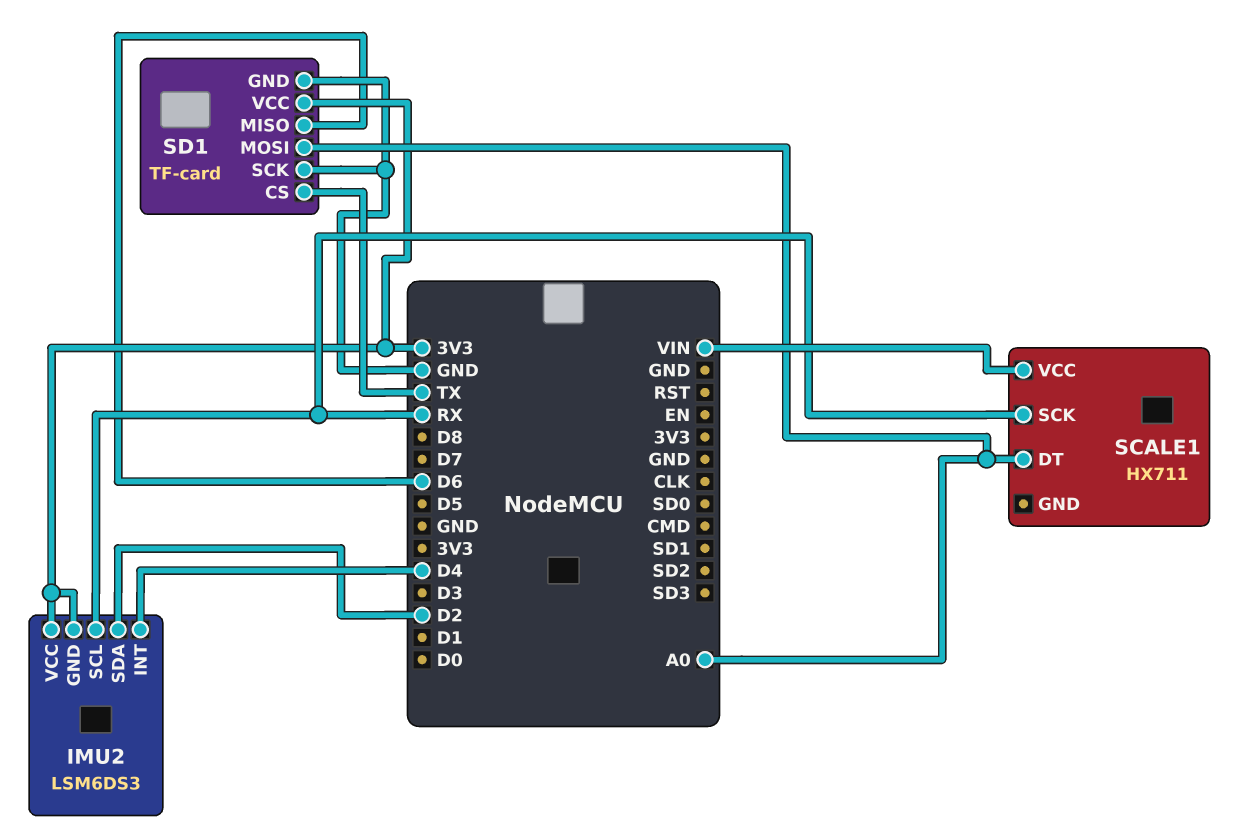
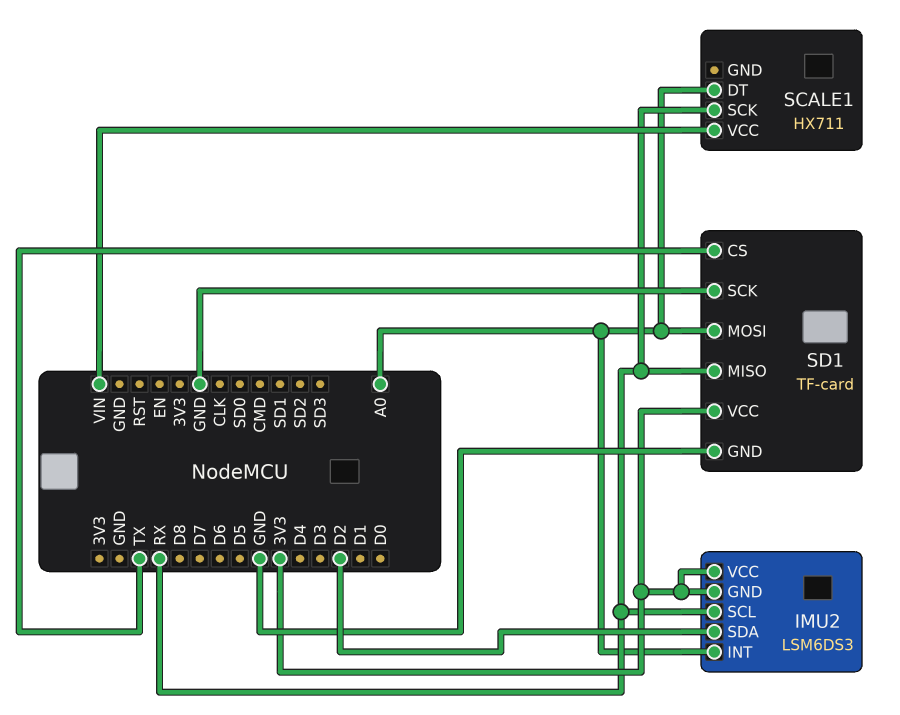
IMU2 pin INT: D4 -> A0
SD1 pin MISO: D6 -> RX

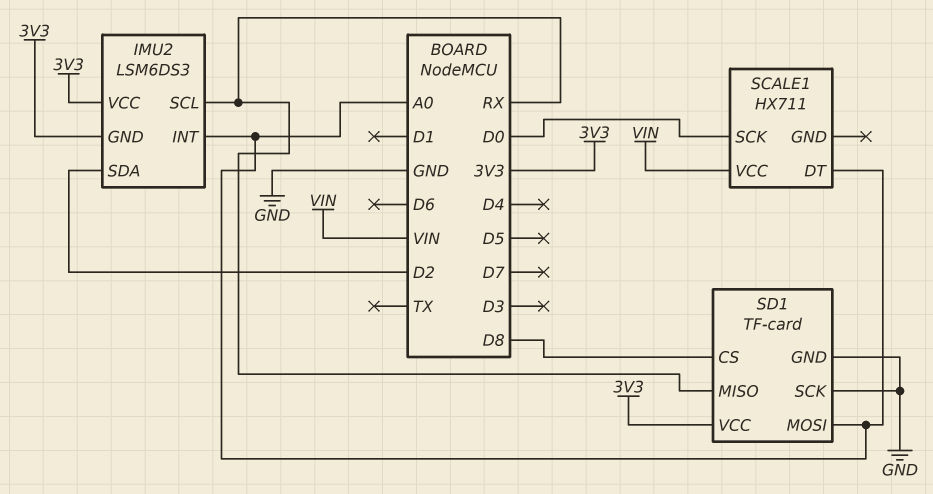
SCALE1 pin SCK: RX -> D0
SD1 pin CS: TX -> D8

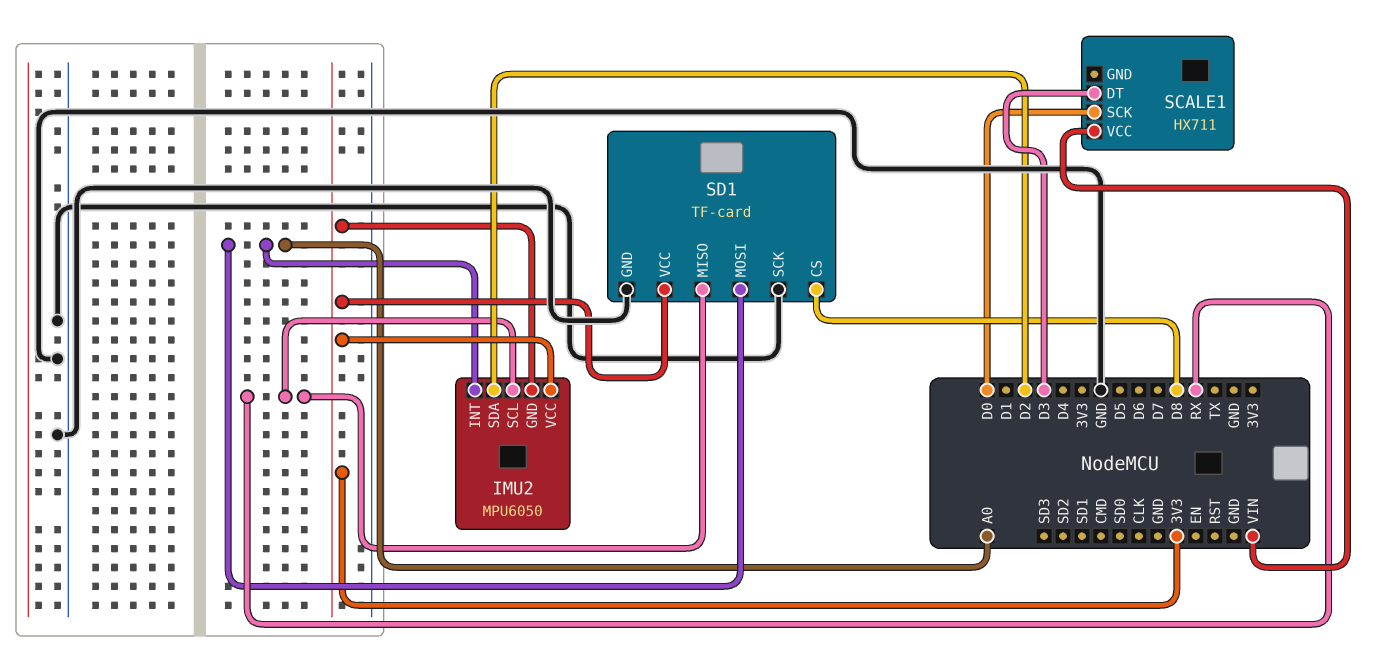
IMU2: LSM6DS3 -> MPU6050
SCALE1 pin DT: A0 -> D3

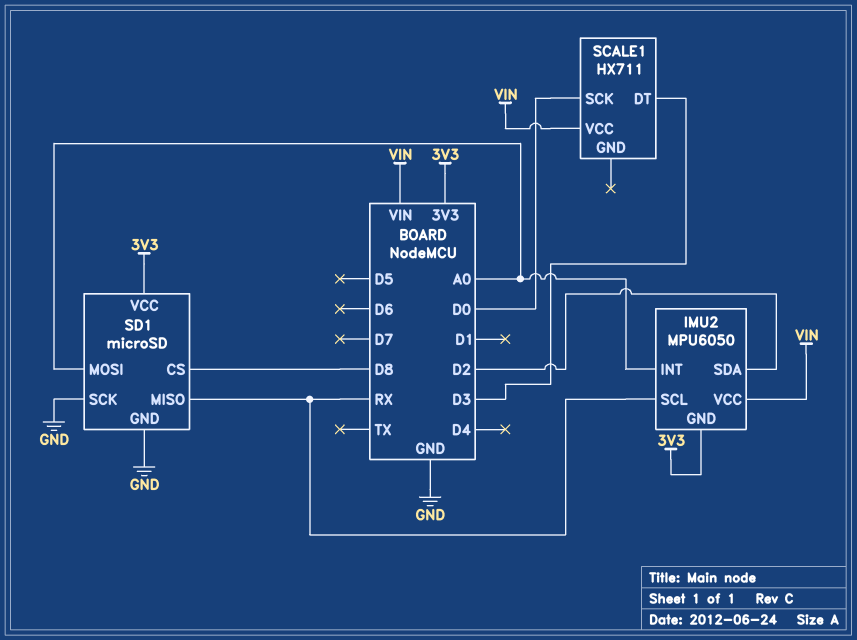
IMU2 pin VCC: 3V3 -> VIN
SD1: TF-card -> microSD

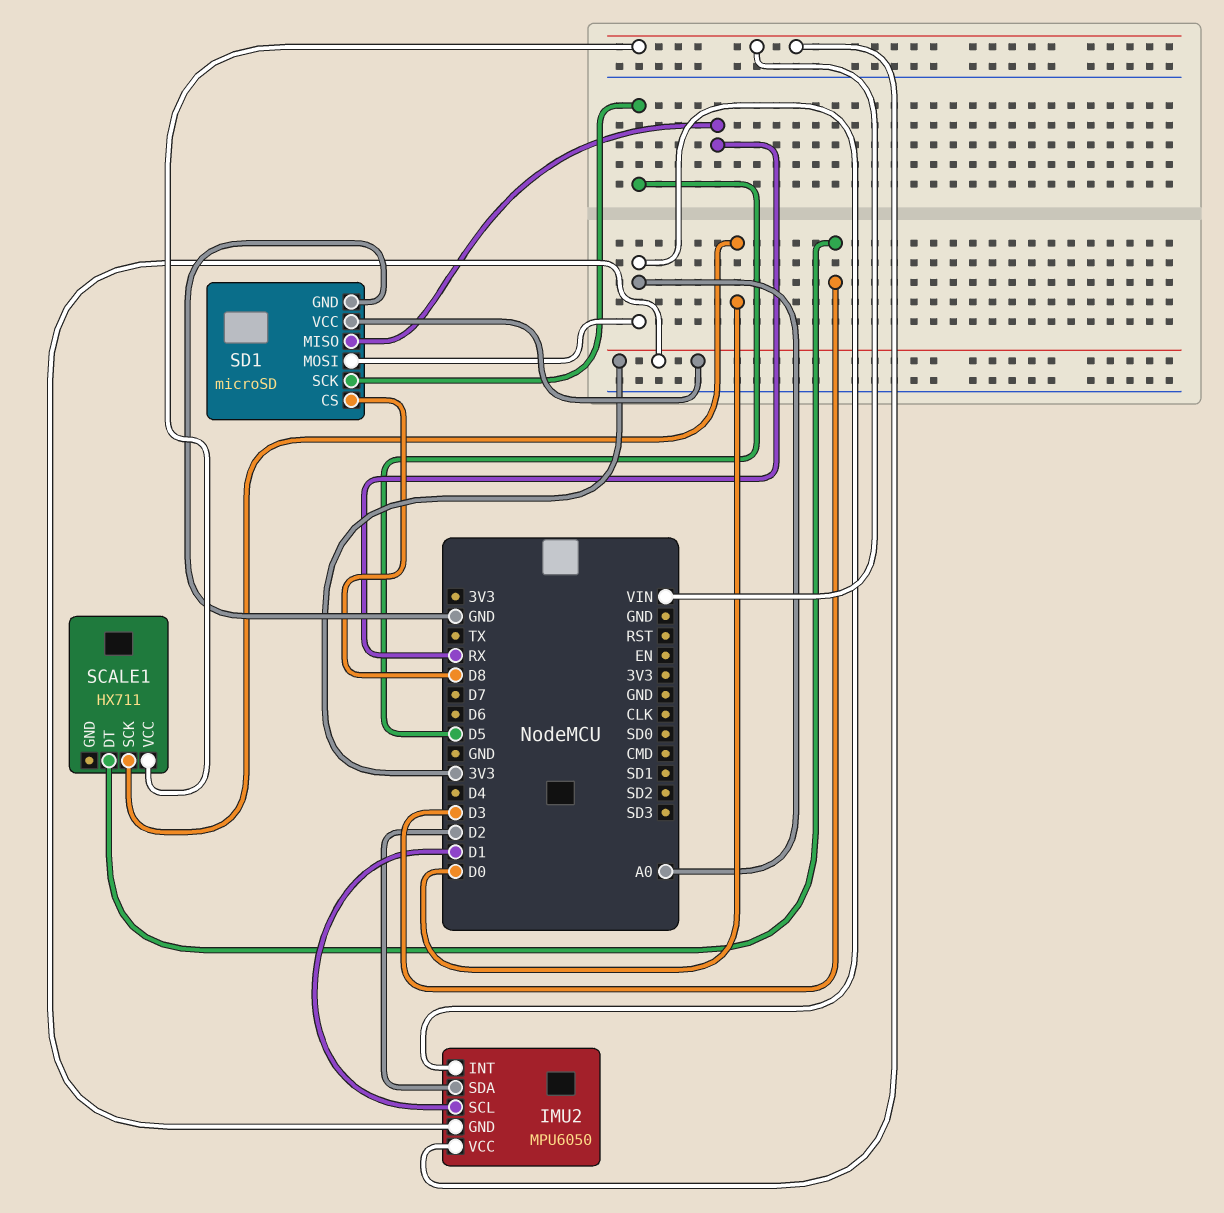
IMU2 pin SCL: RX -> D1
SD1 pin SCK: GND -> D5

